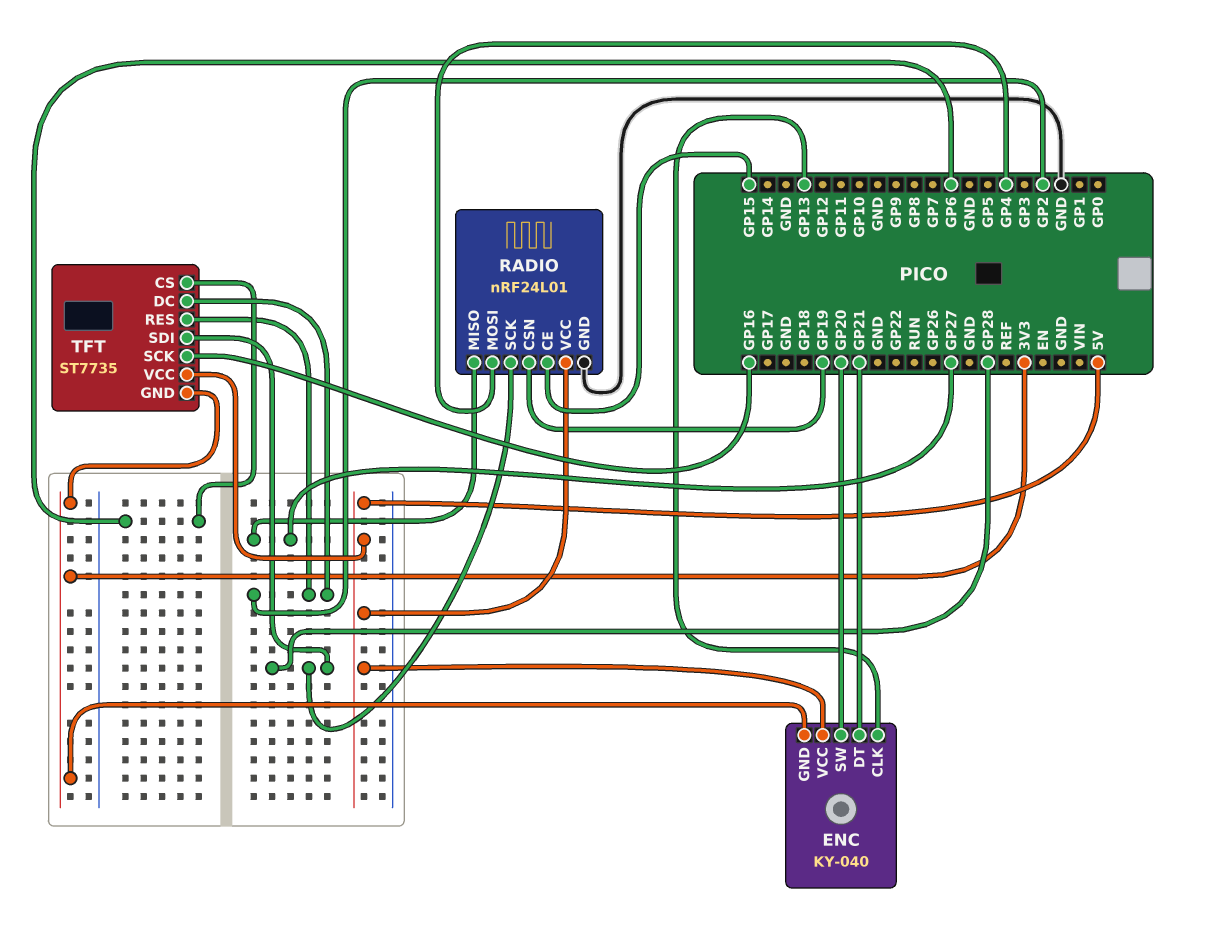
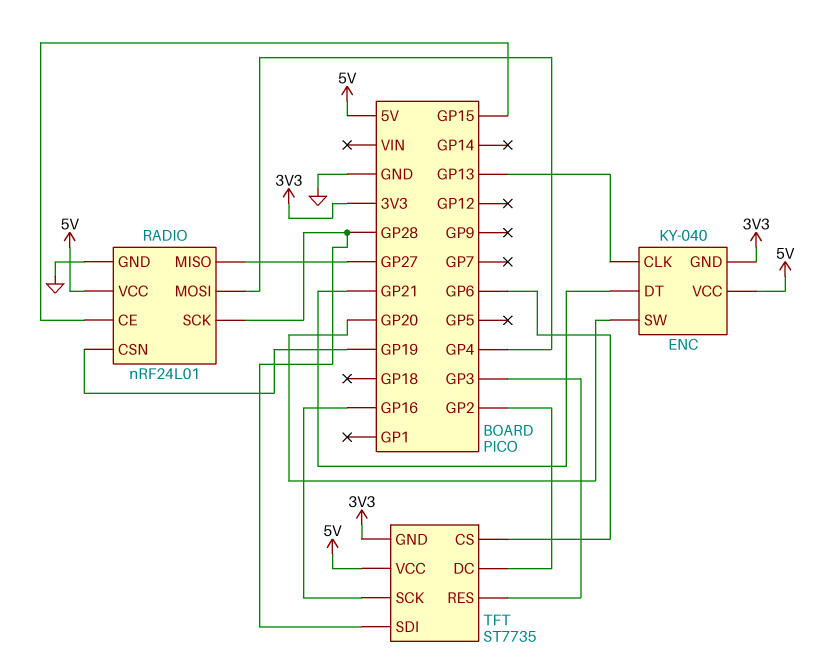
TFT pin RES: GP2 -> GP3

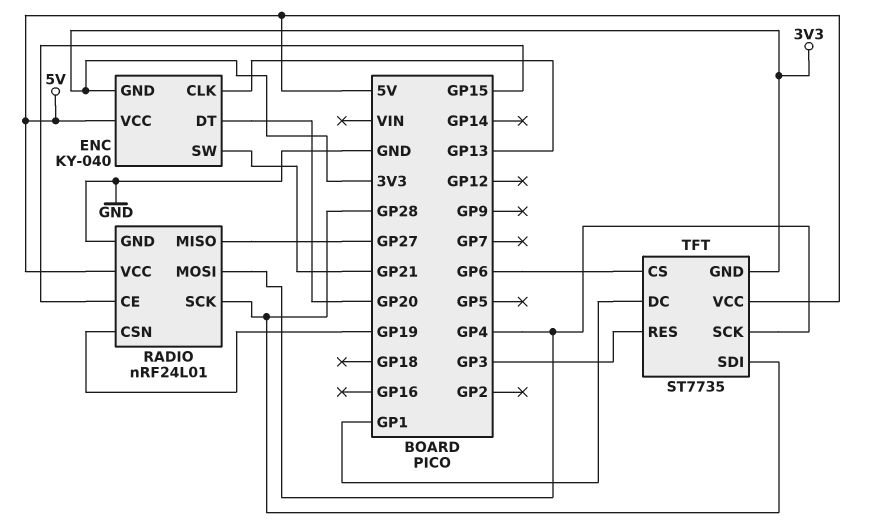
ENC pin DT: GP21 -> GP20
ENC pin SW: GP20 -> GP21
TFT pin DC: GP2 -> GP1
TFT pin SCK: GP16 -> GP4

